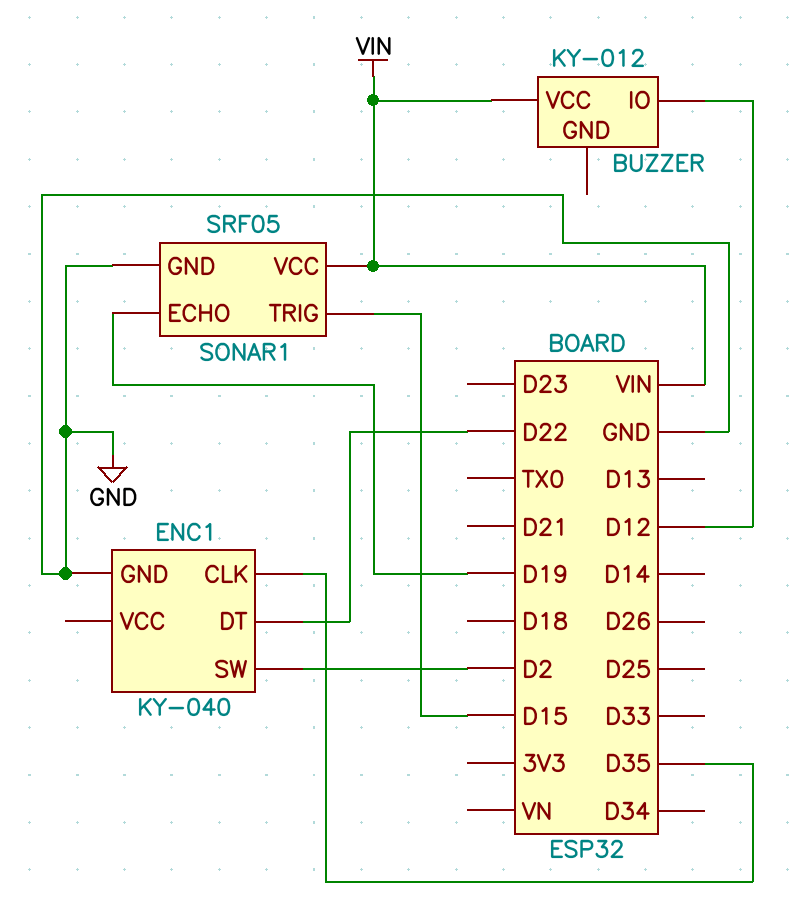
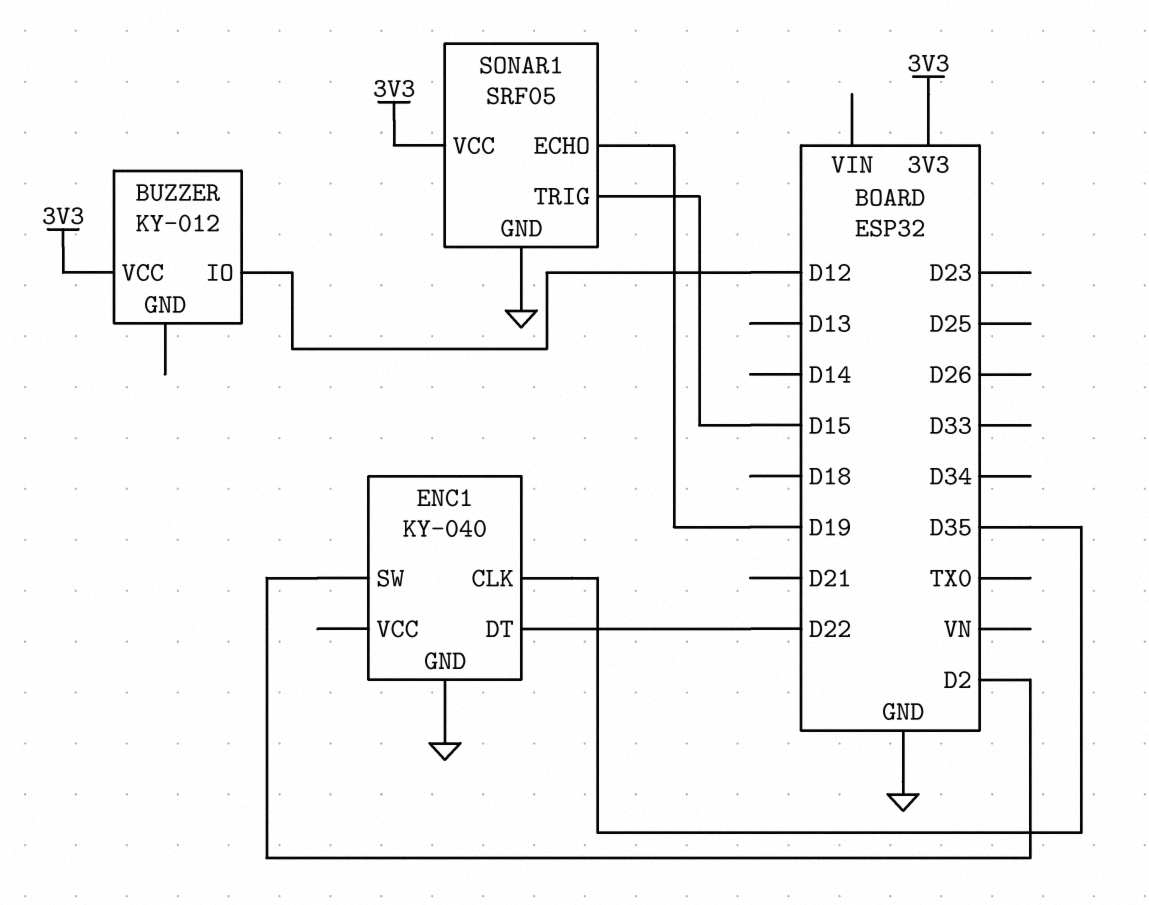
BUZZER pin VCC: VIN -> 3V3
SONAR1 pin VCC: VIN -> 3V3

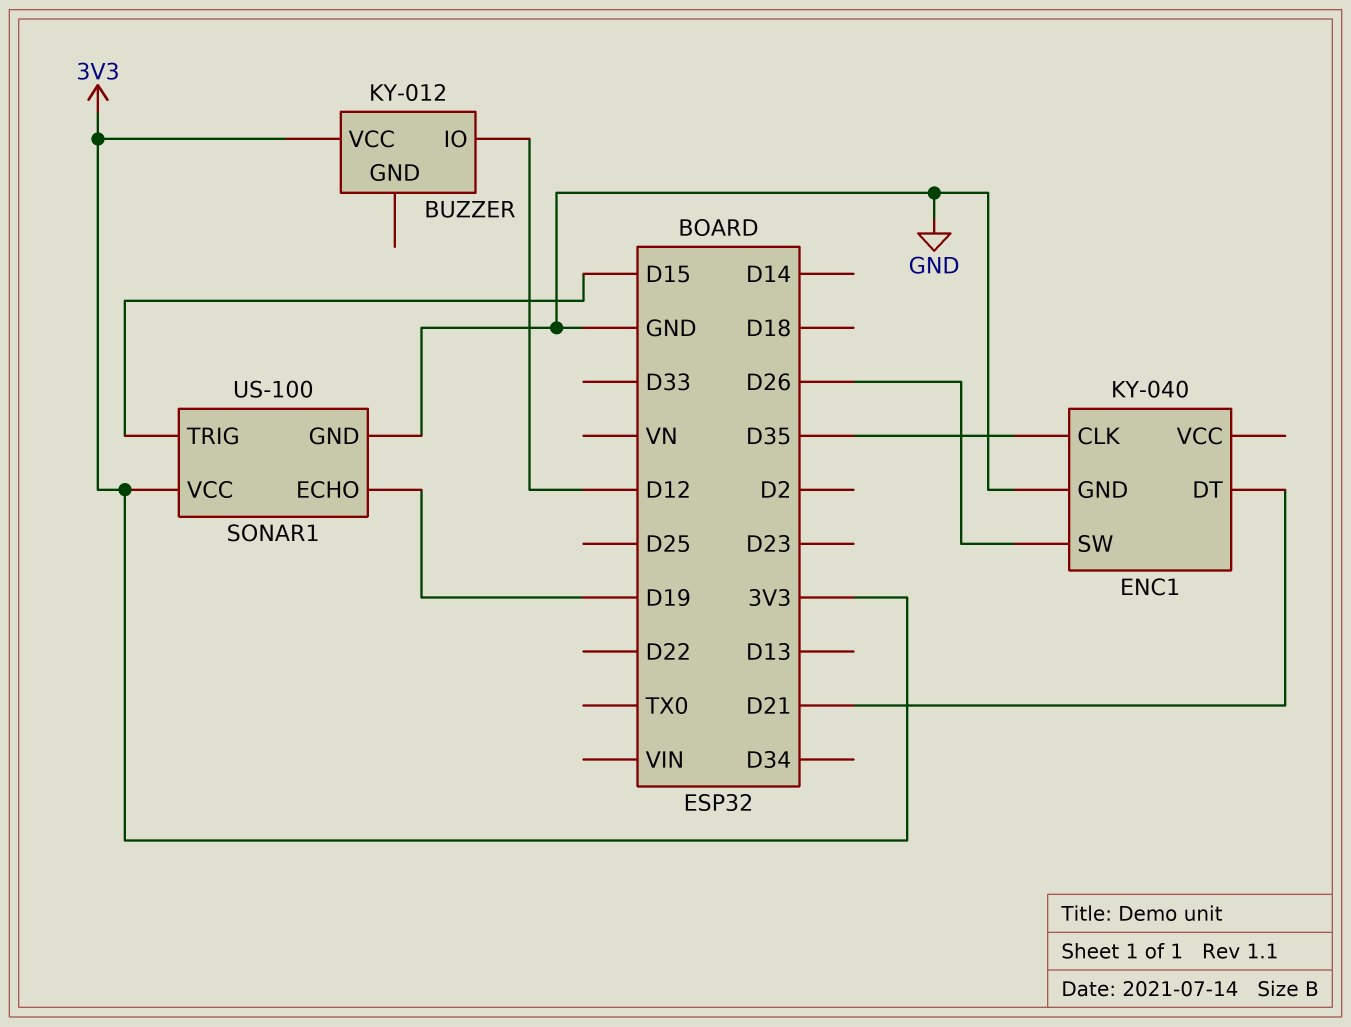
ENC1 pin DT: D22 -> D21
ENC1 pin SW: D2 -> D26
SONAR1: SRF05 -> US-100

